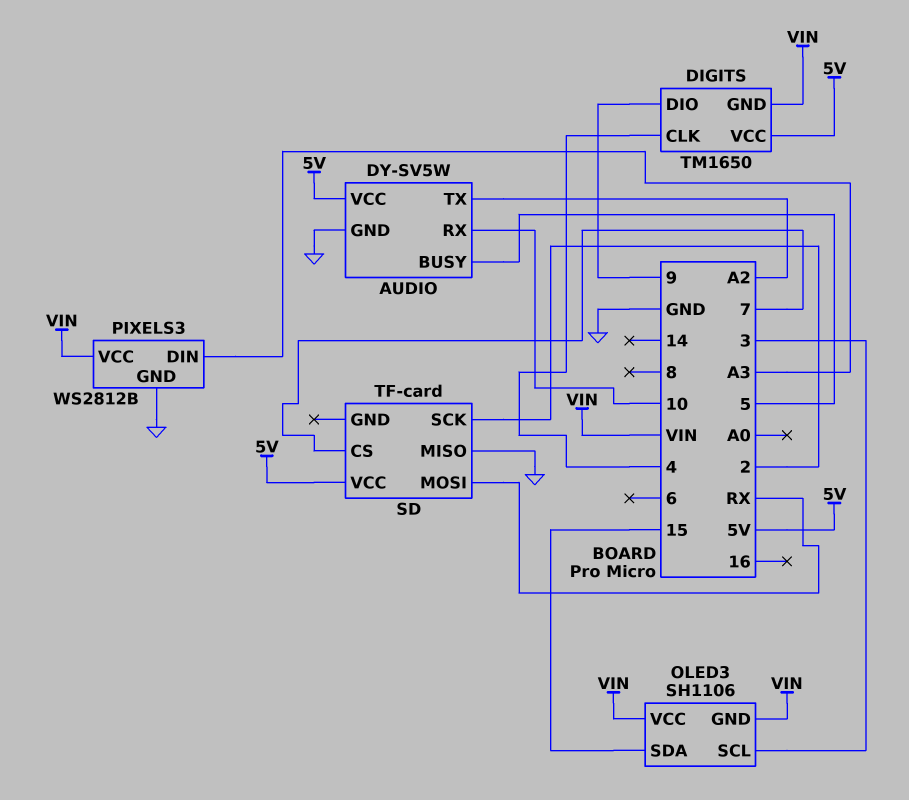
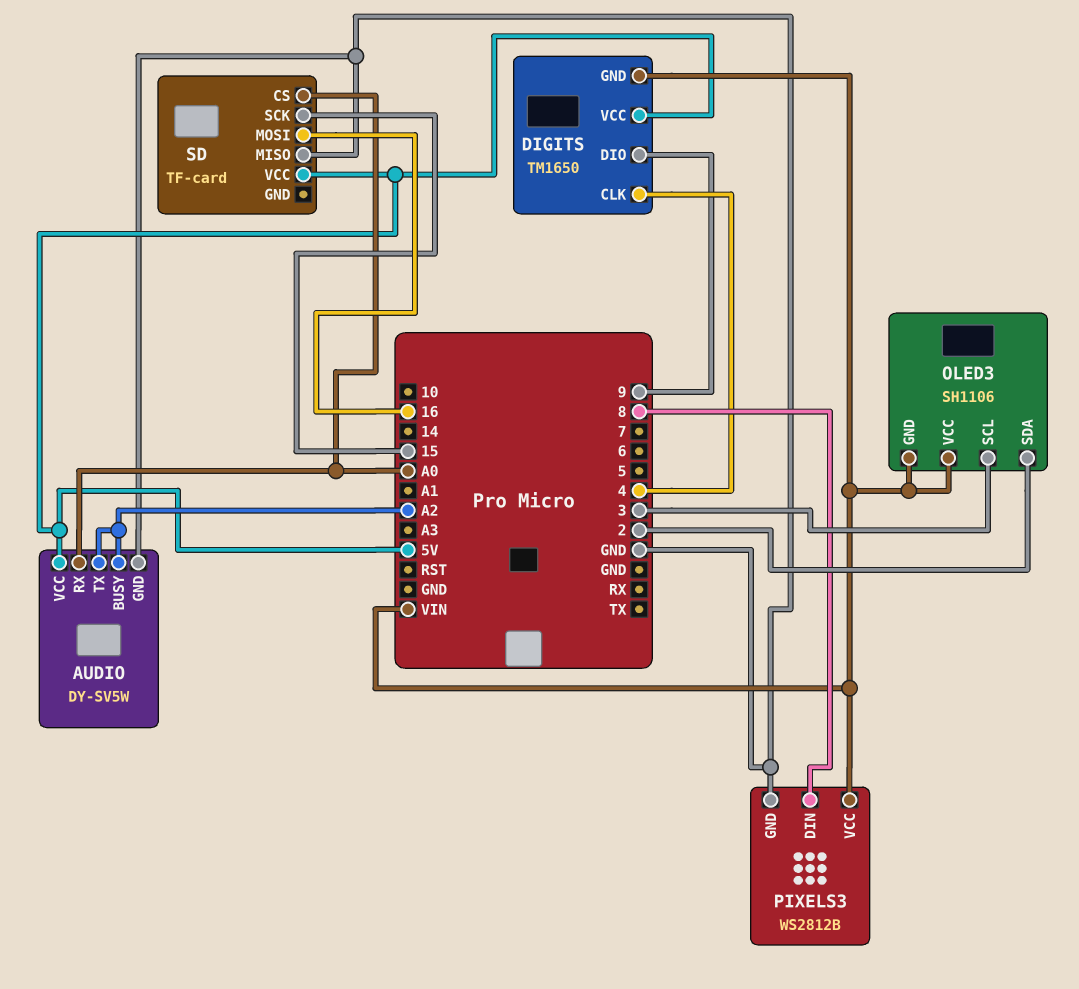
AUDIO pin BUSY: 5 -> A2
AUDIO pin RX: 10 -> A0
OLED3 pin SDA: 15 -> 2
PIXELS3 pin DIN: A3 -> 8
SD pin CS: 7 -> A0
SD pin MOSI: RX -> 16
SD pin SCK: 2 -> 15

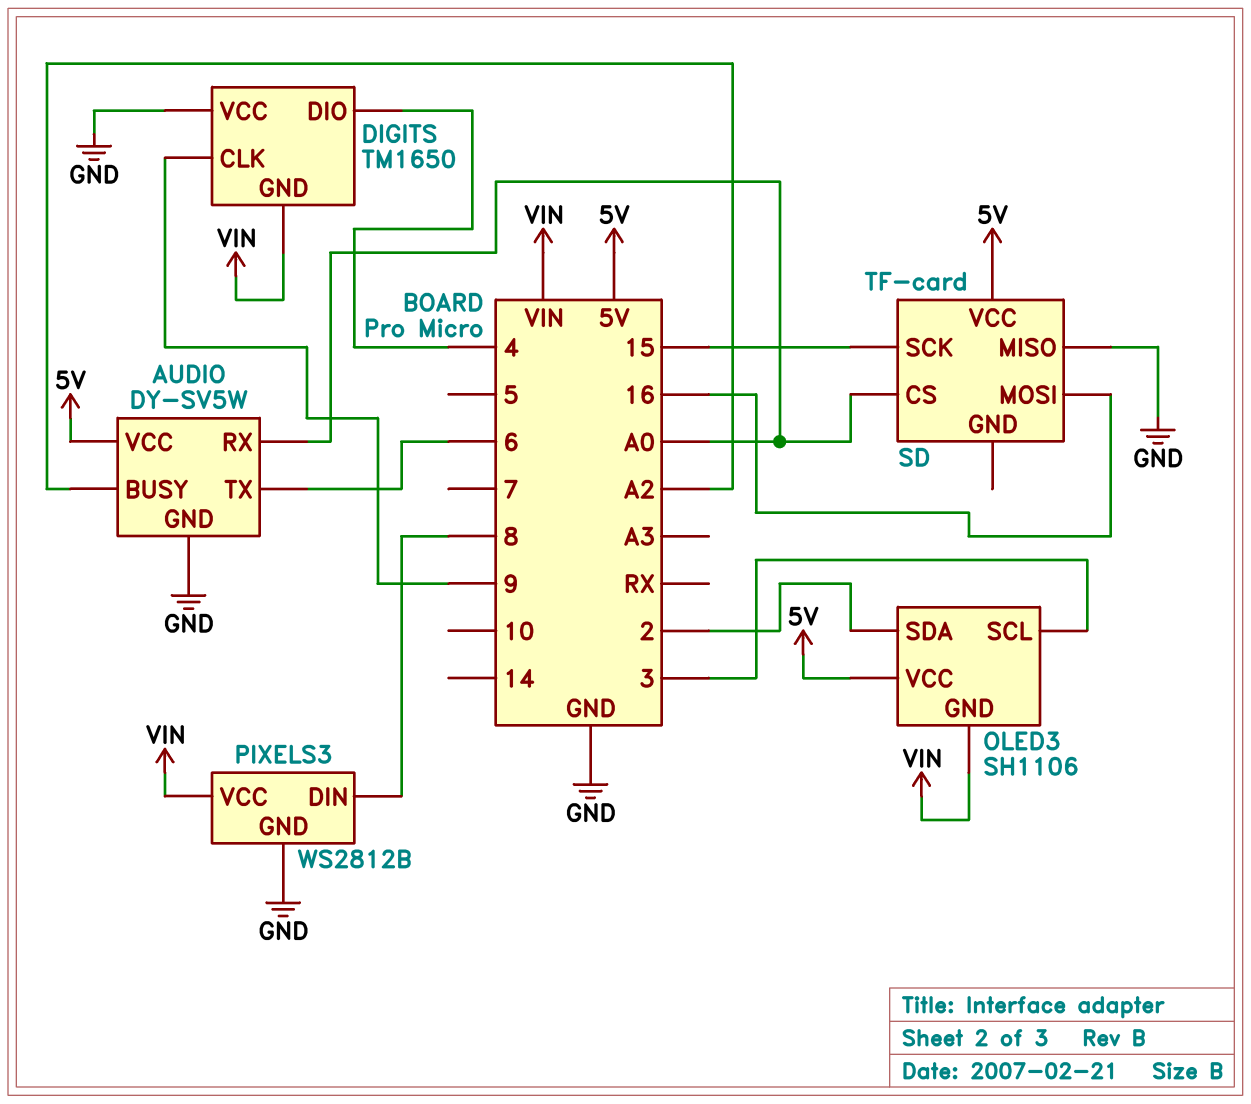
AUDIO pin TX: A2 -> 6
DIGITS pin CLK: 4 -> 9
DIGITS pin DIO: 9 -> 4
DIGITS pin VCC: 5V -> GND
OLED3 pin VCC: VIN -> 5V

